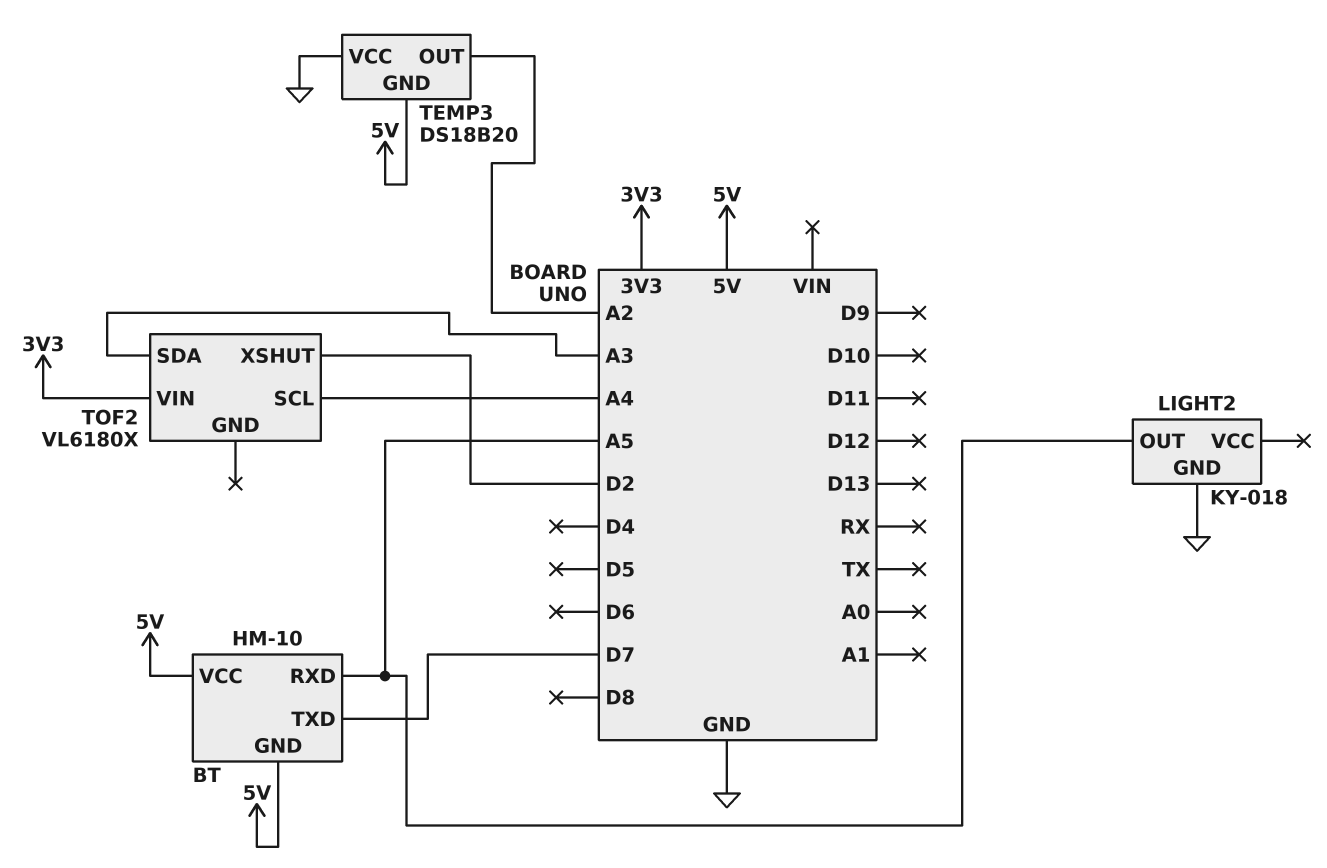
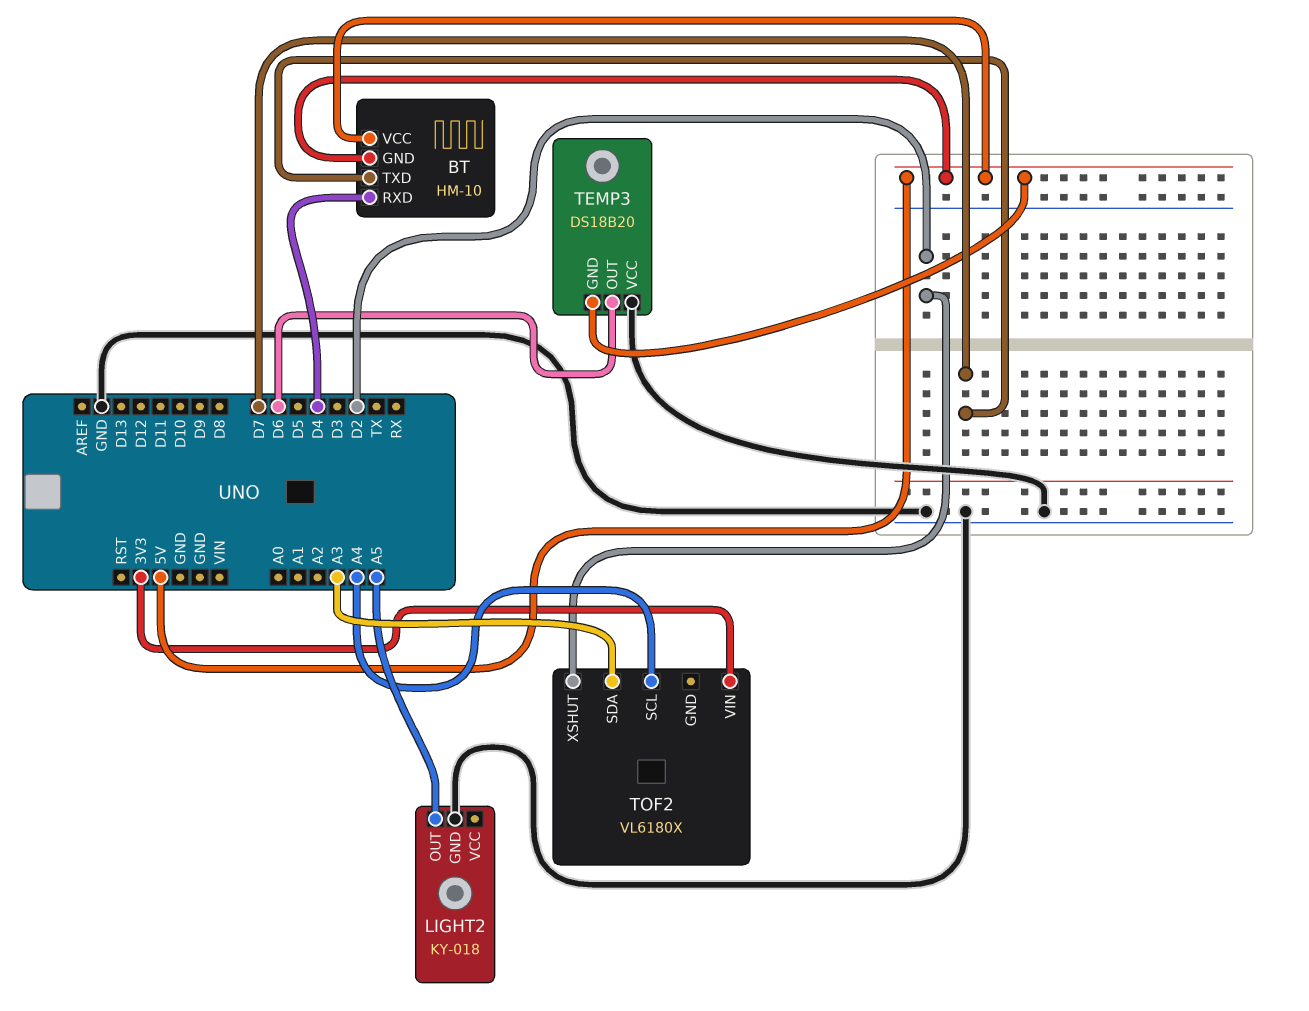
BT pin RXD: A5 -> D4
TEMP3 pin OUT: A2 -> D6

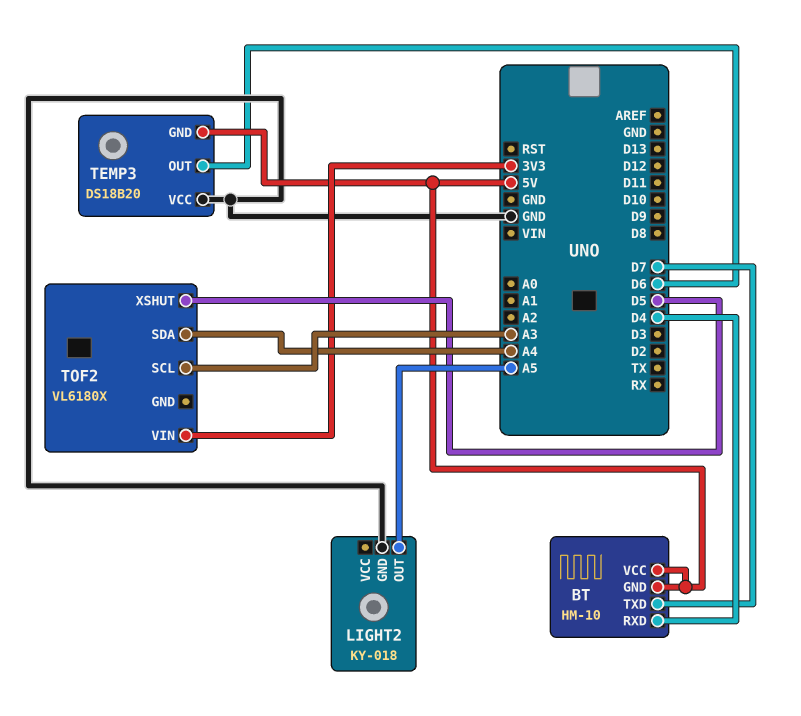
TOF2 pin SCL: A4 -> A3
TOF2 pin SDA: A3 -> A4
TOF2 pin XSHUT: D2 -> D5

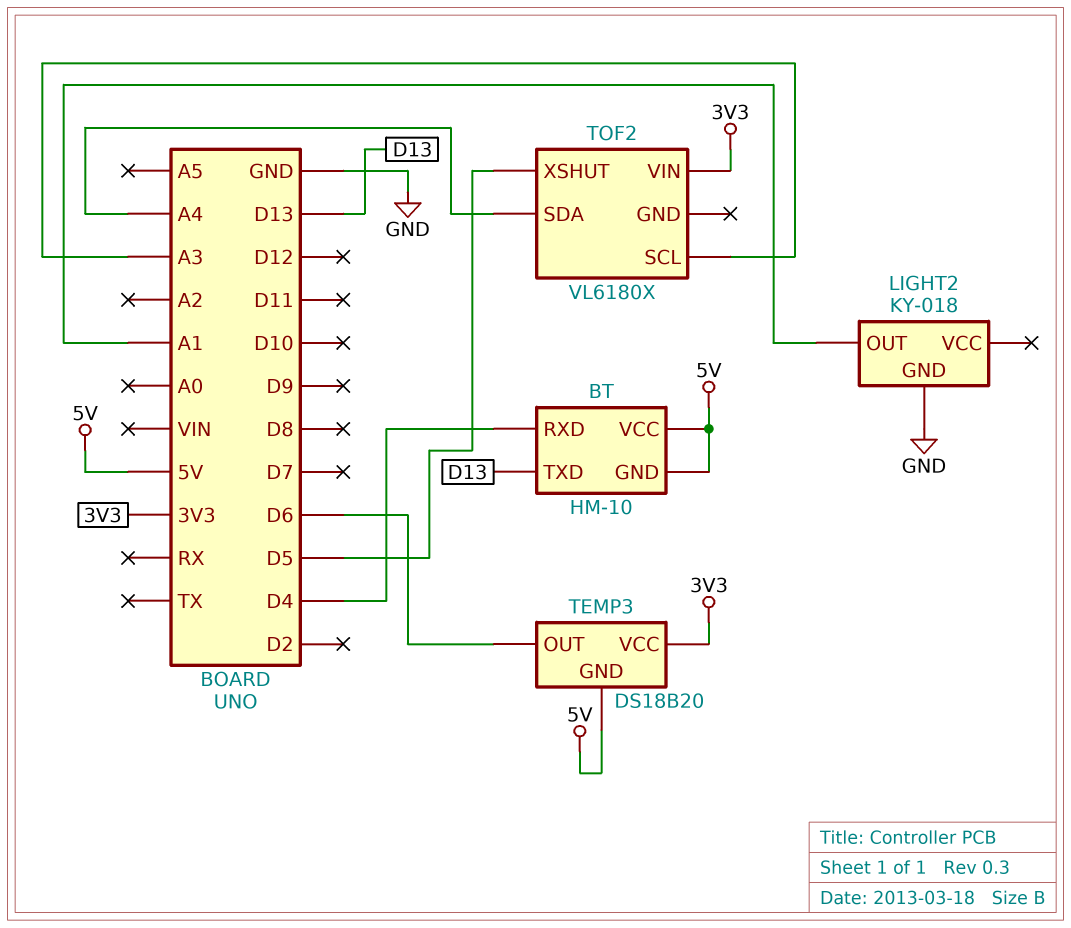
BT pin TXD: D7 -> D13
LIGHT2 pin OUT: A5 -> A1
TEMP3 pin VCC: GND -> 3V3

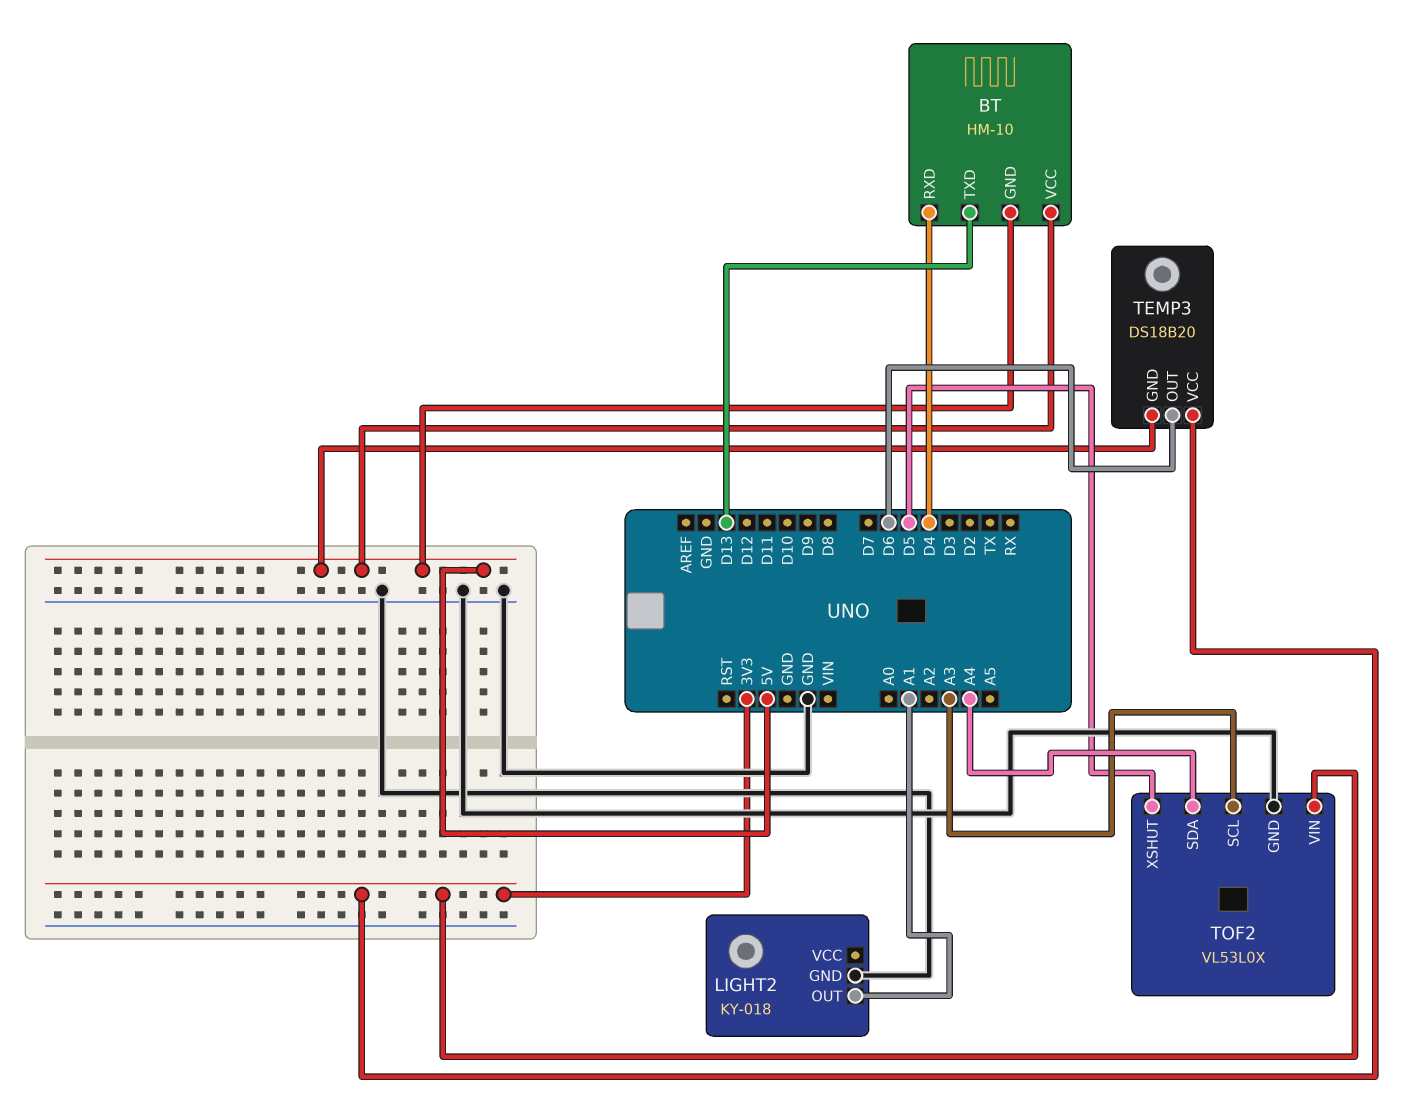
TOF2: VL6180X -> VL53L0X
TOF2 pin GND: none -> GND

